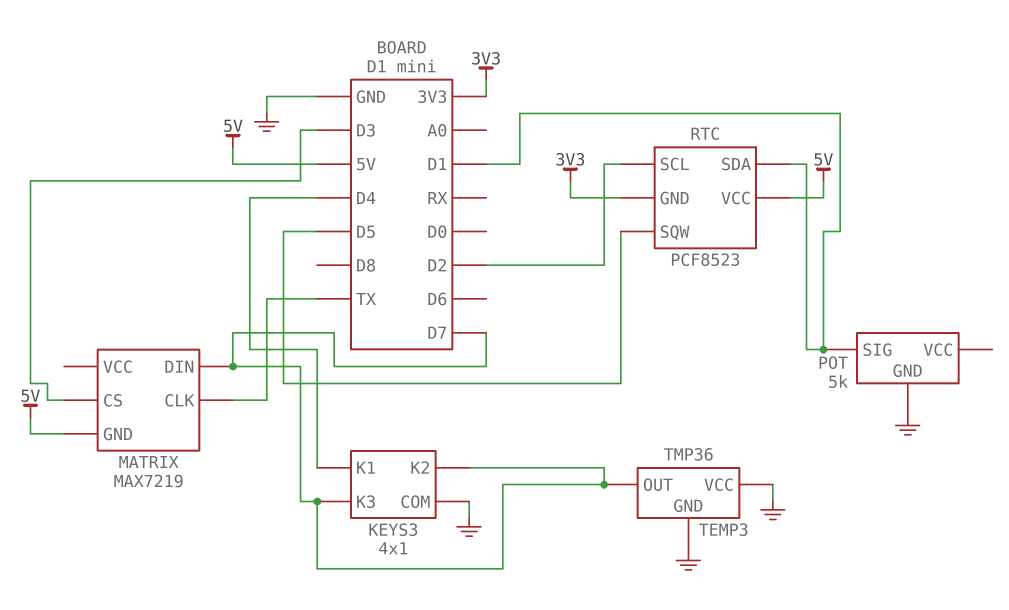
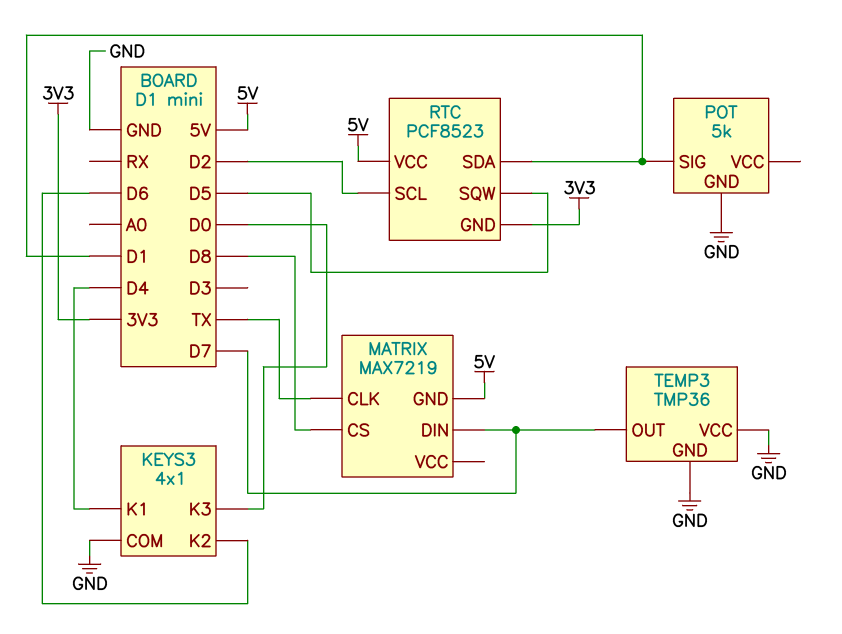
KEYS3 pin K2: D7 -> D6
KEYS3 pin K3: D7 -> D0
MATRIX pin CS: D3 -> D8

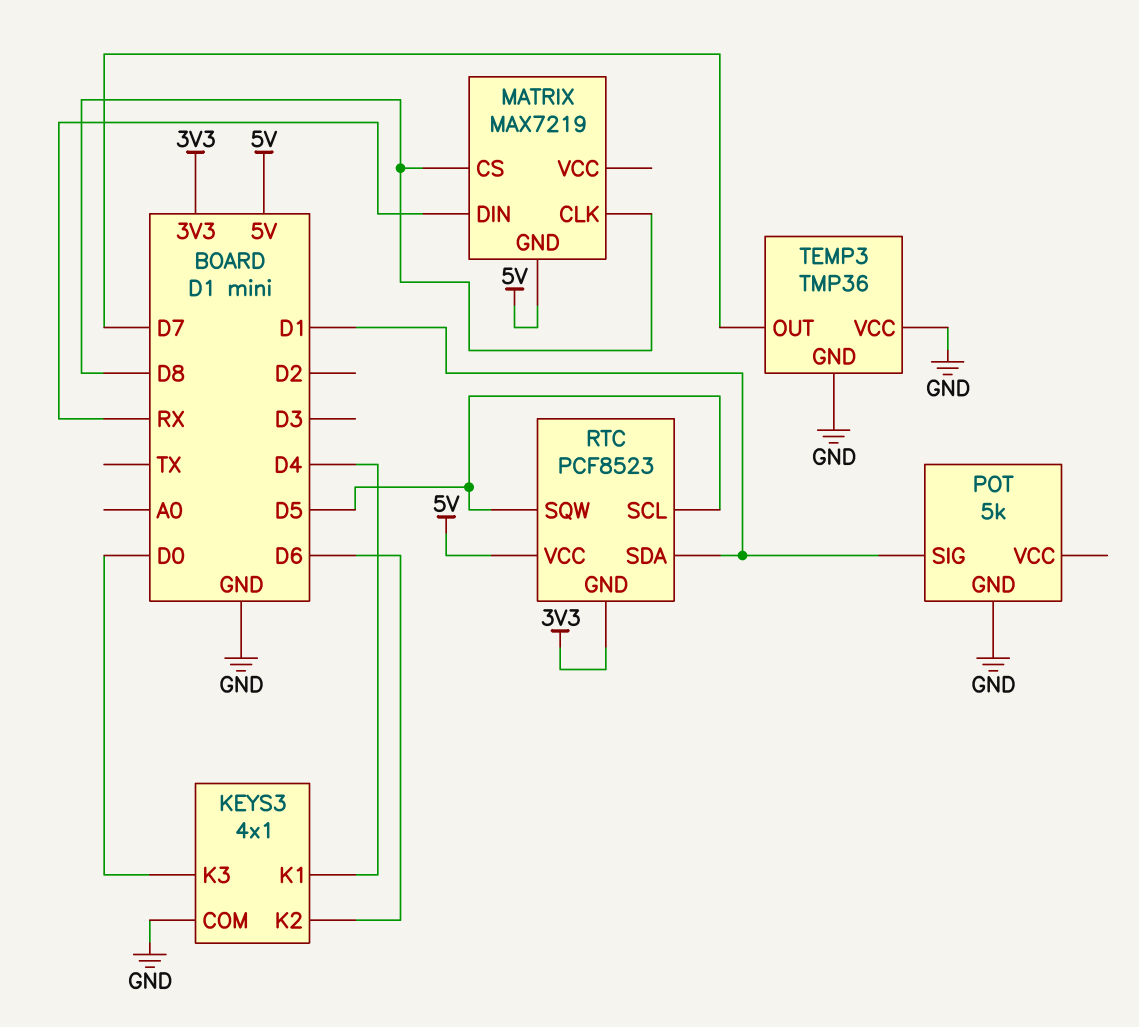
MATRIX pin CLK: TX -> D8
MATRIX pin DIN: D7 -> RX
RTC pin SCL: D2 -> D5

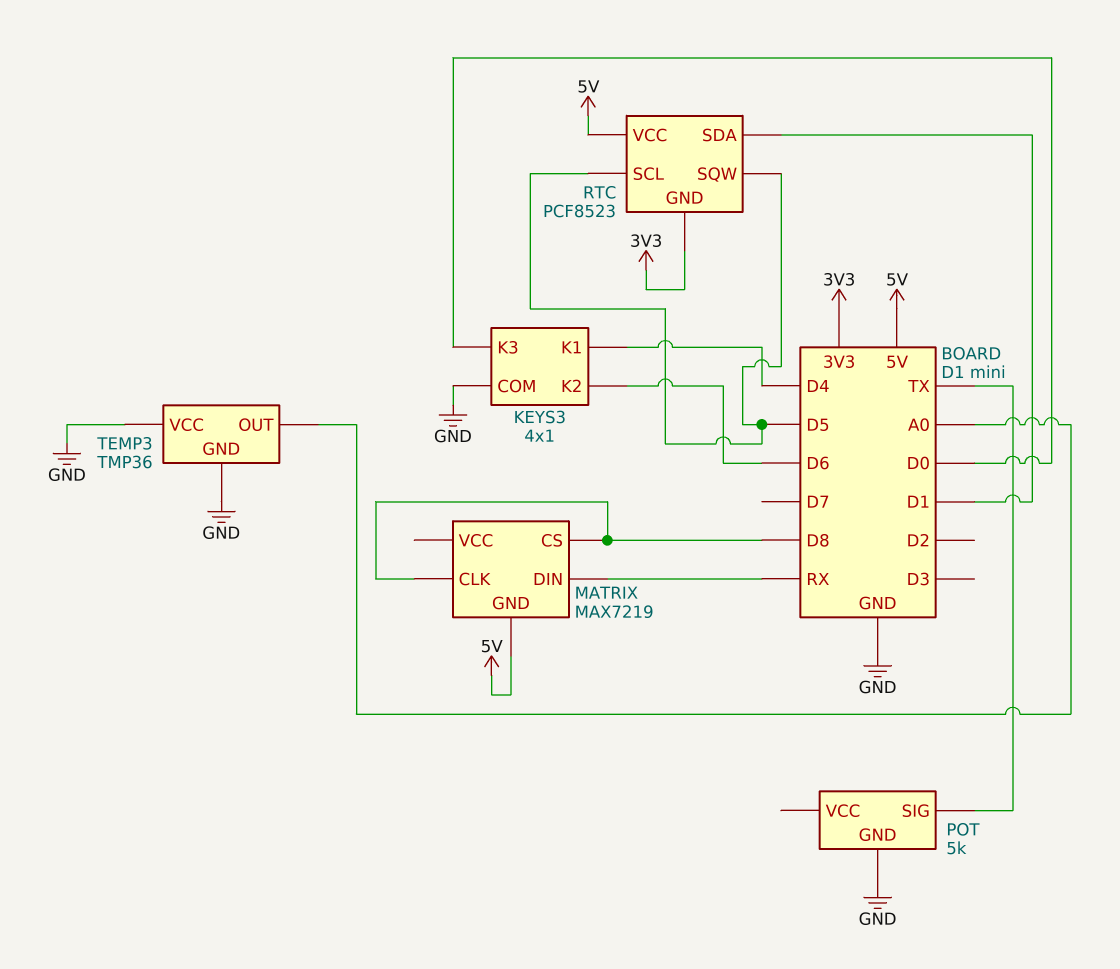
POT pin SIG: D1 -> TX
TEMP3 pin OUT: D7 -> A0

